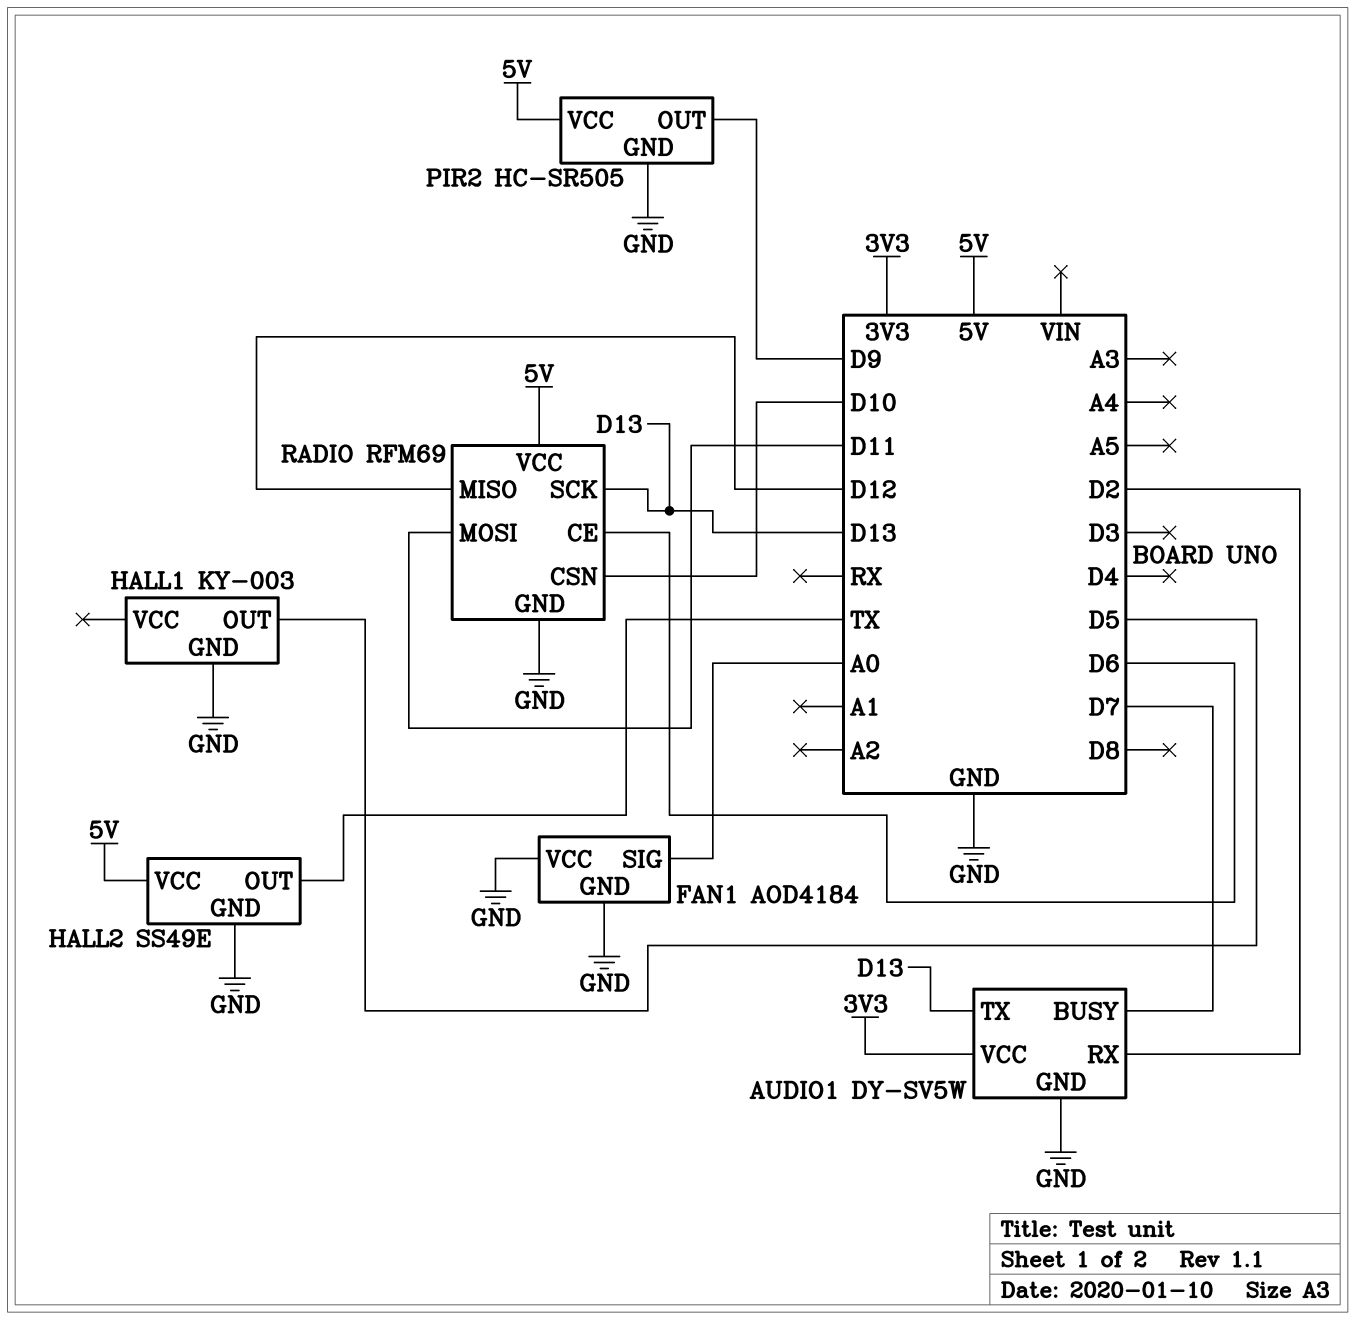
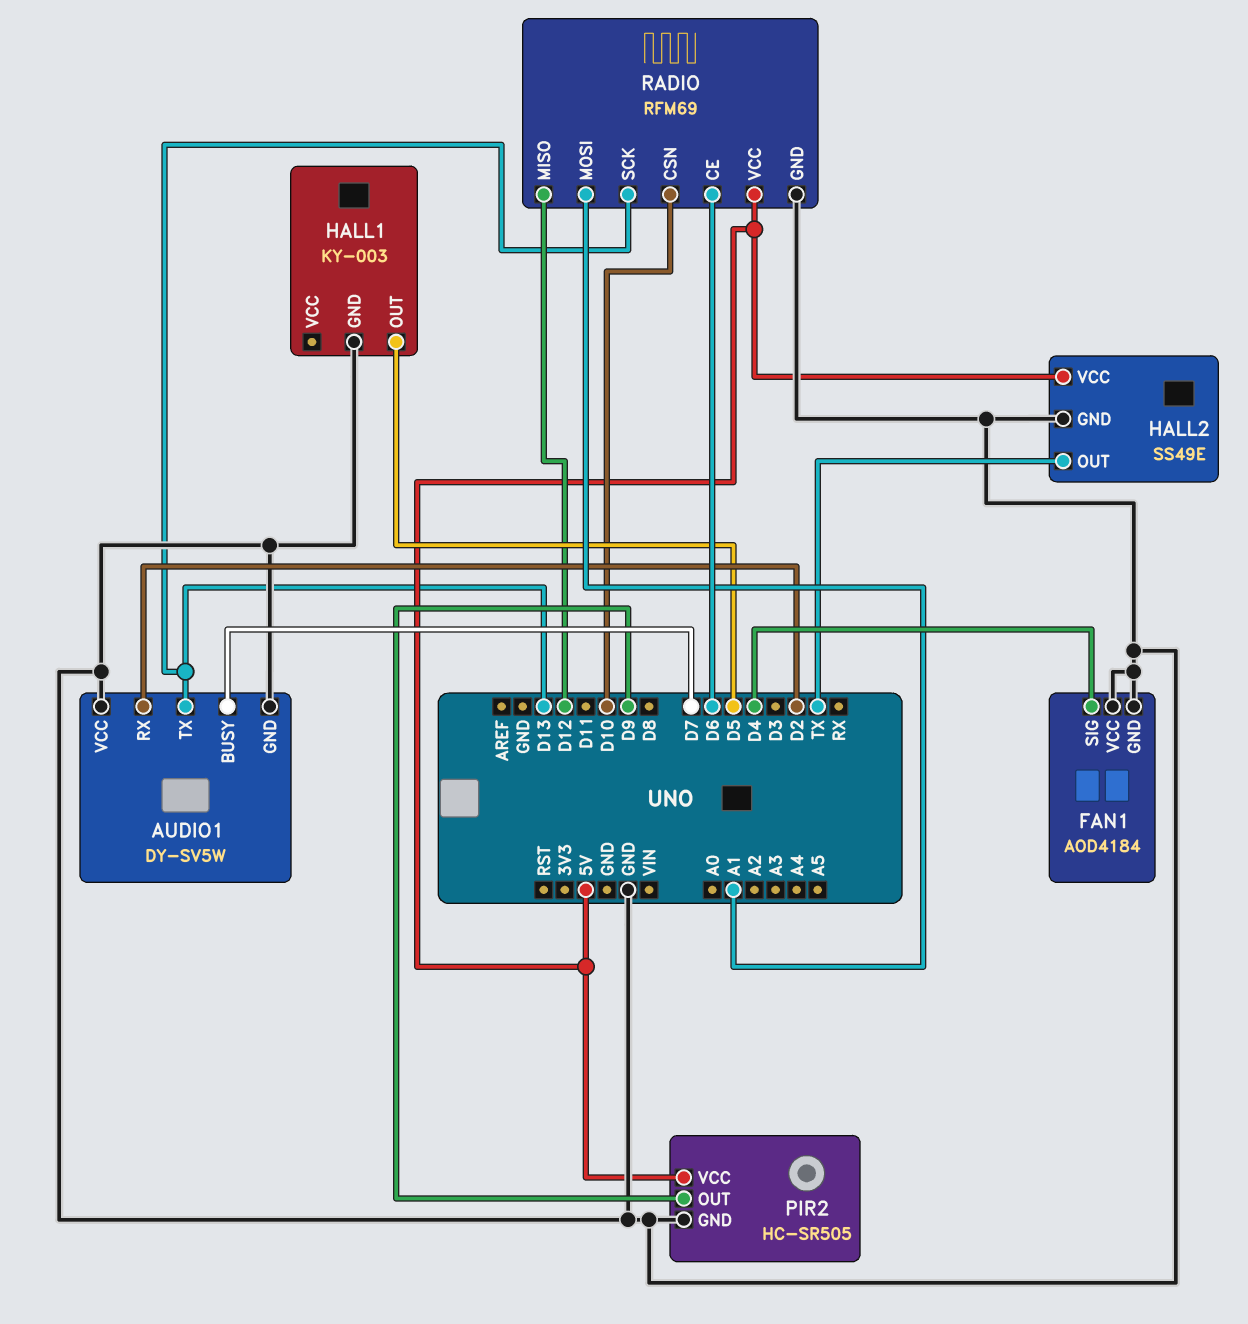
AUDIO1 pin VCC: 3V3 -> GND
FAN1 pin SIG: A0 -> D4
RADIO pin MOSI: D11 -> A1

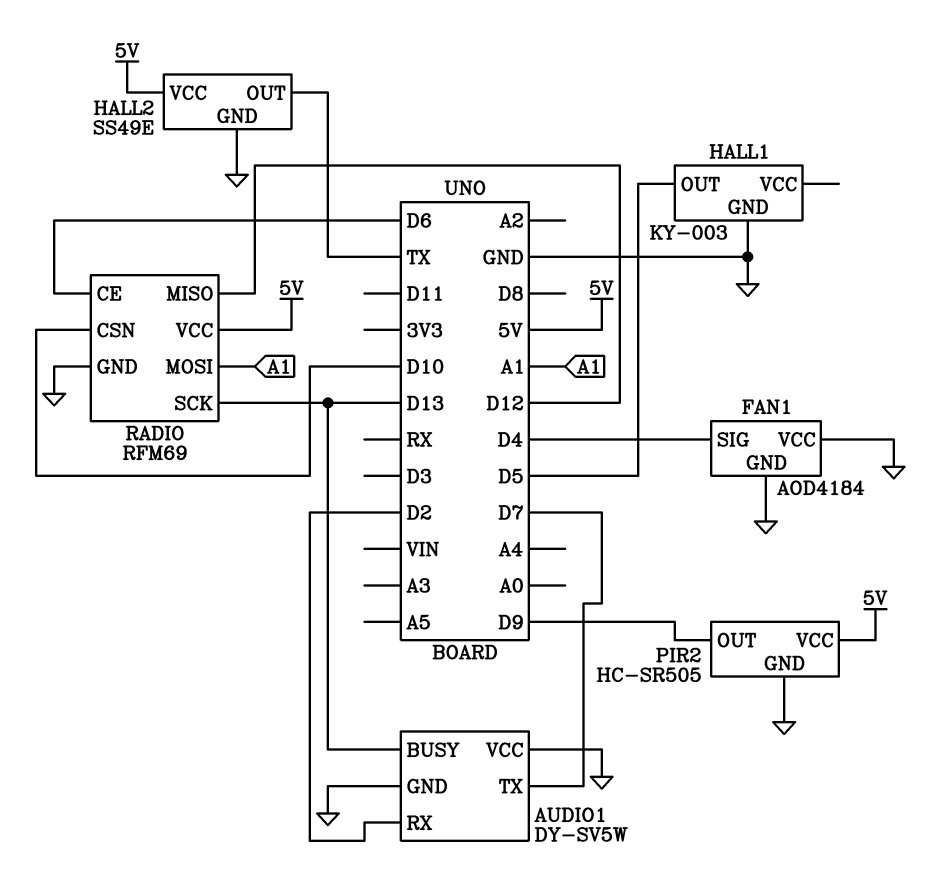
AUDIO1 pin BUSY: D7 -> D13
AUDIO1 pin TX: D13 -> D7

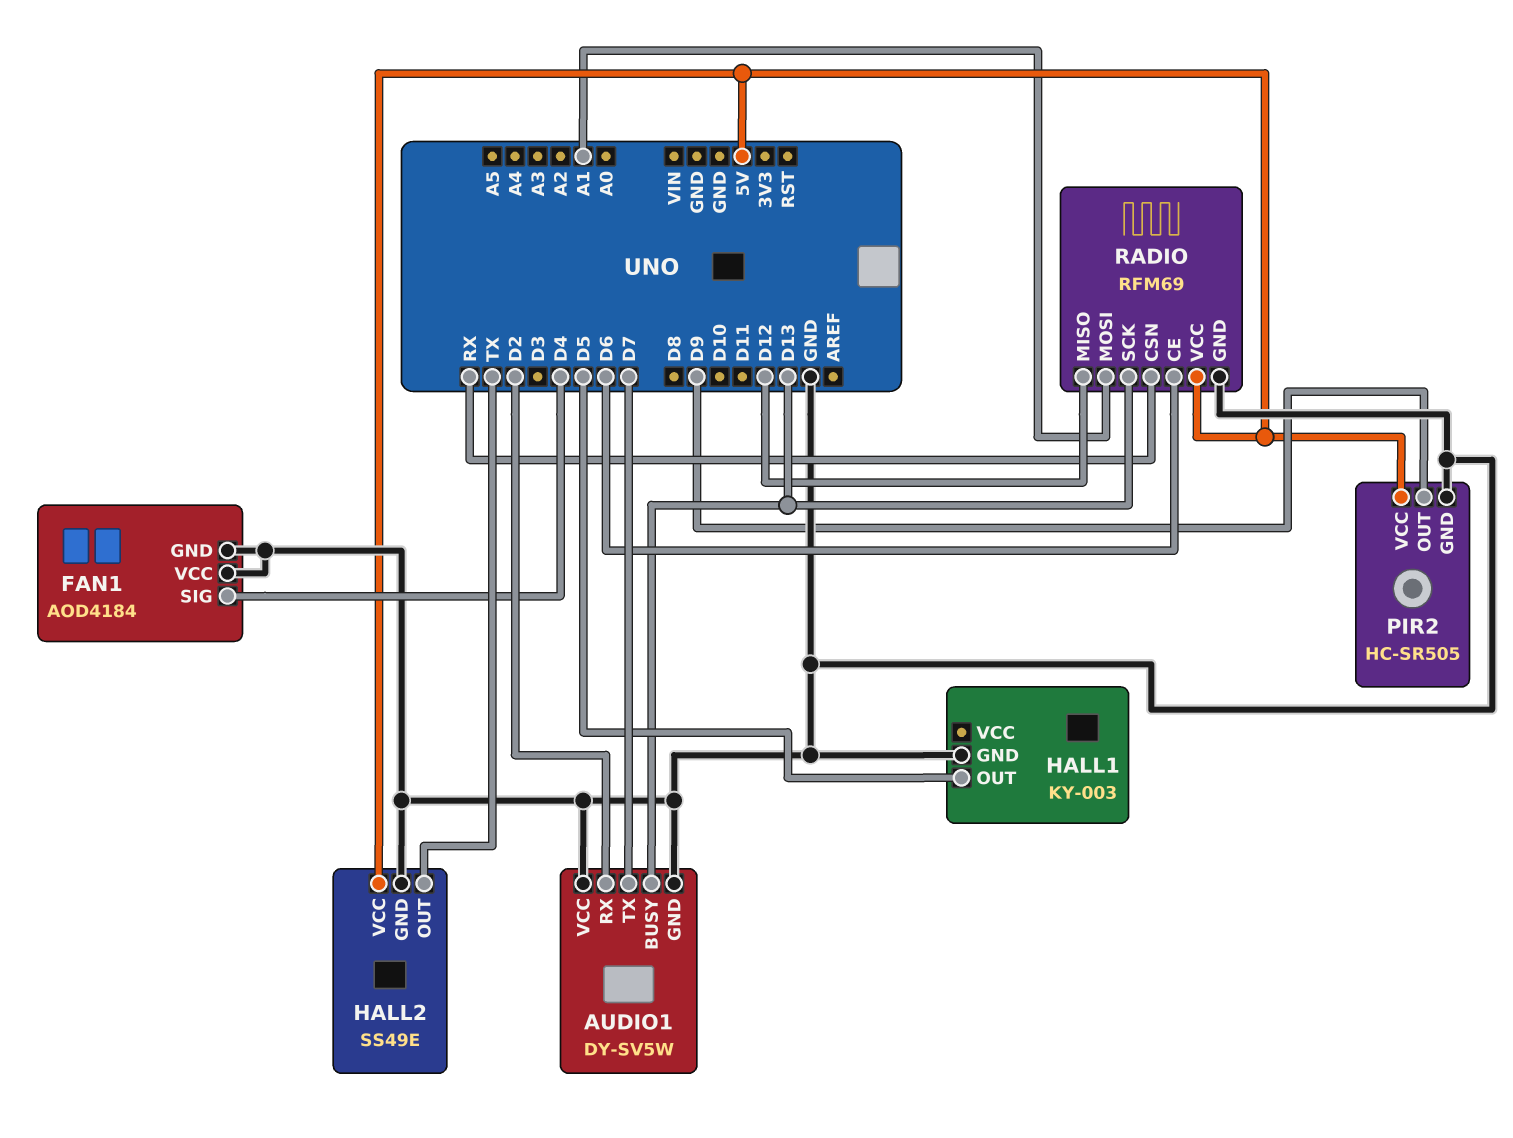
RADIO pin CSN: D10 -> RX

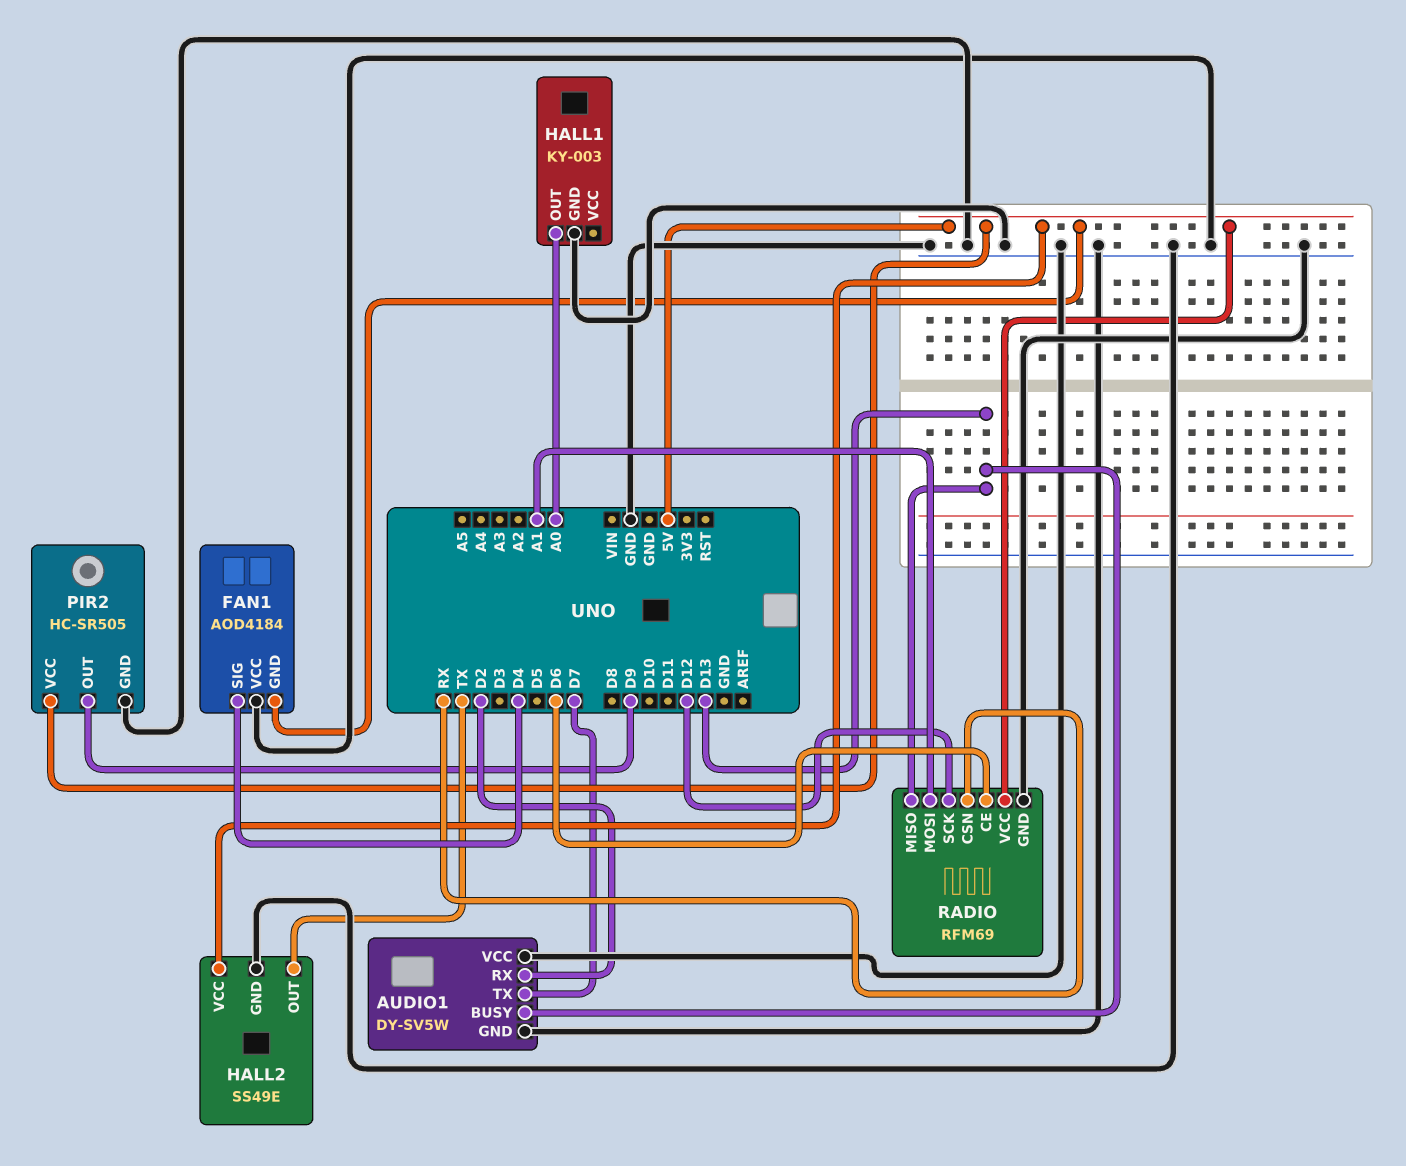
FAN1 pin GND: GND -> 5V
HALL1 pin OUT: D5 -> A0
RADIO pin MISO: D12 -> D13
RADIO pin SCK: D13 -> D12

